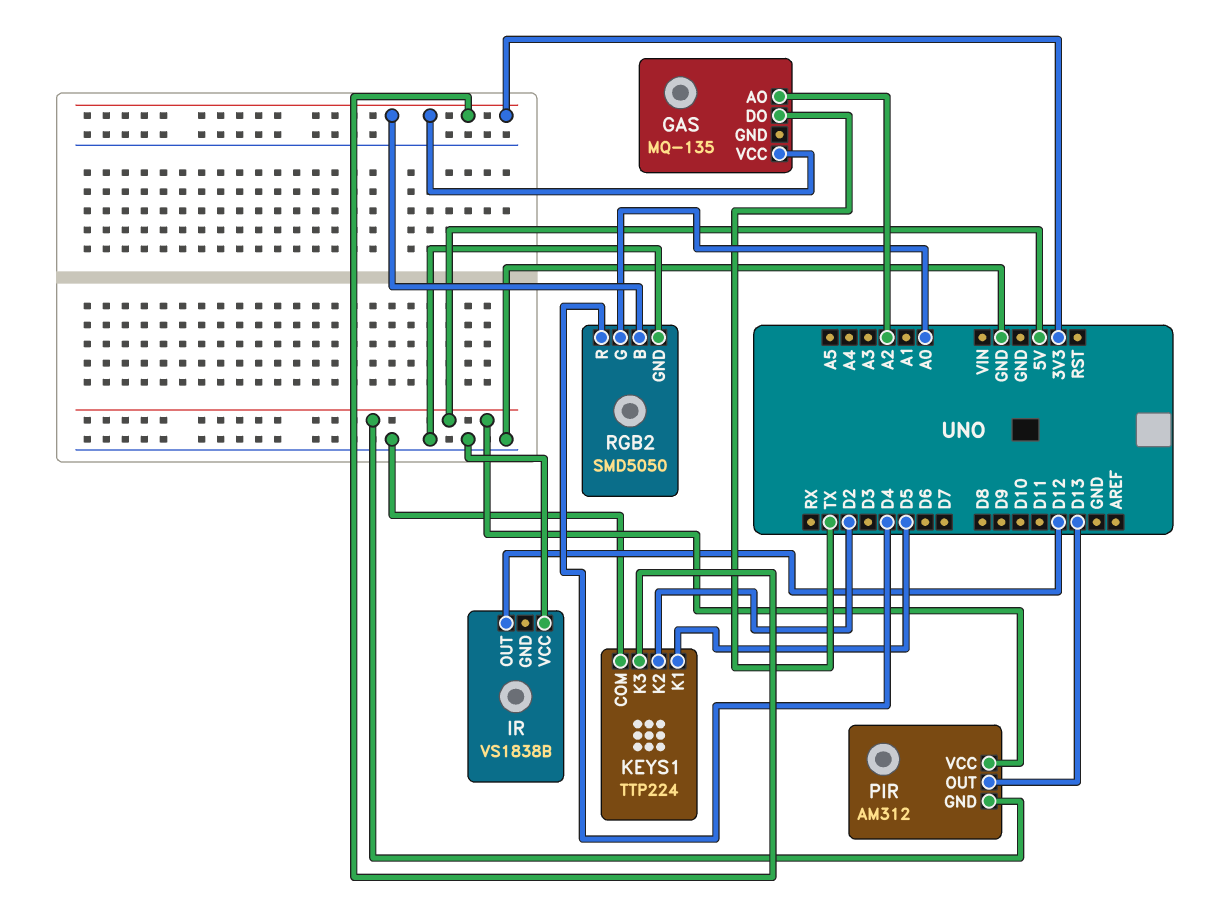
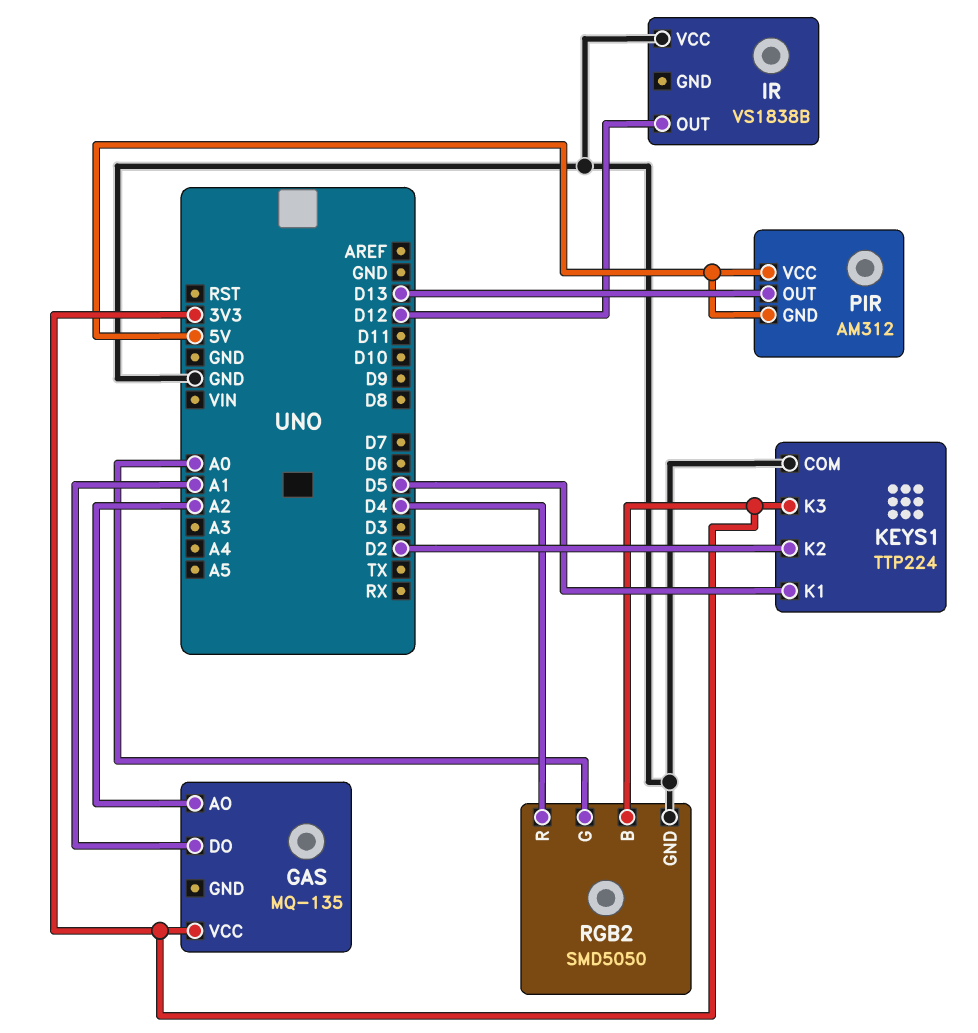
GAS pin DO: TX -> A1

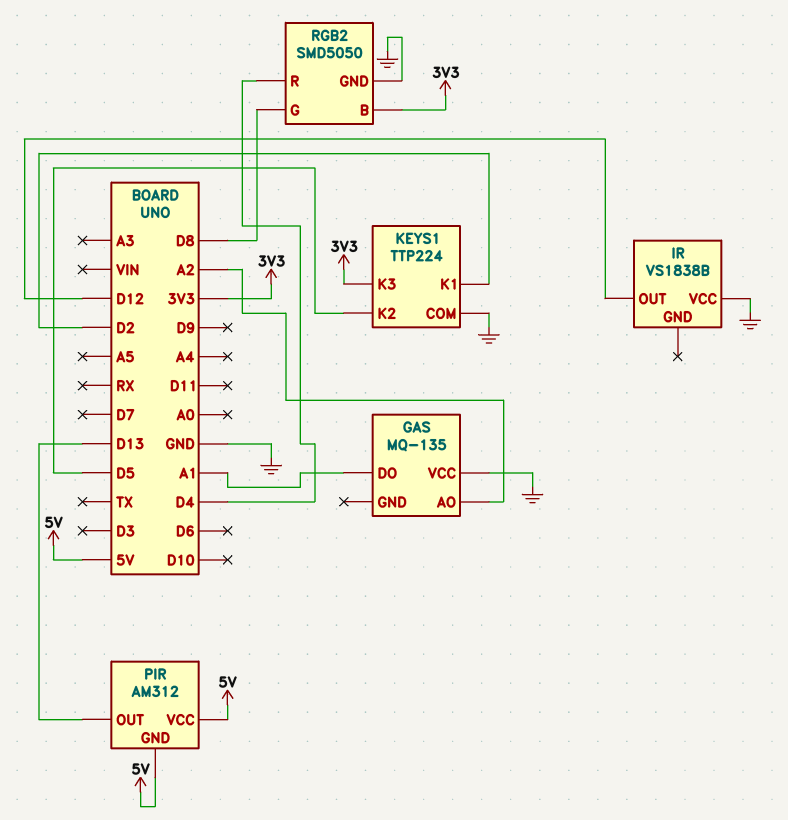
GAS pin VCC: 3V3 -> GND
KEYS1 pin K1: D5 -> D2
KEYS1 pin K2: D2 -> D5
RGB2 pin G: A0 -> D8

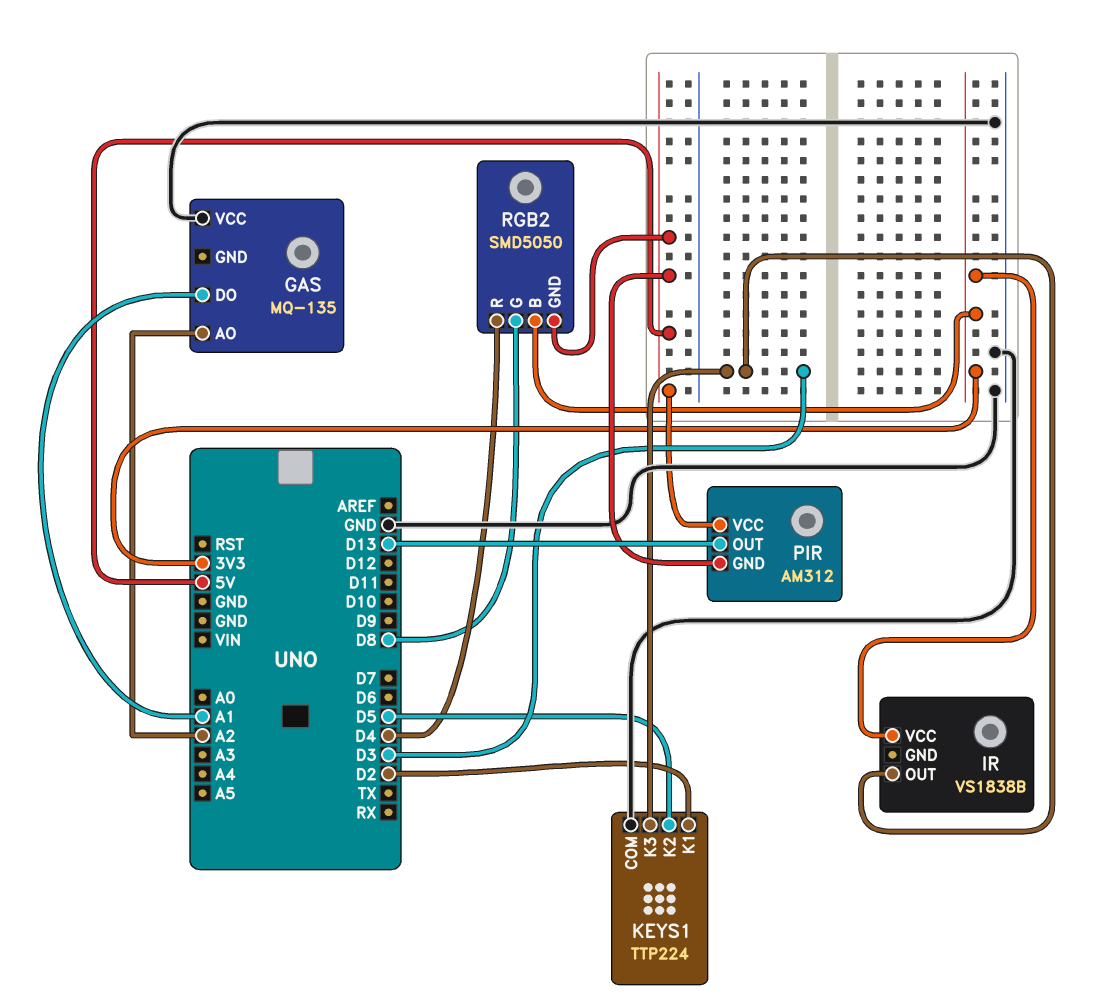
IR pin OUT: D12 -> D3
IR pin VCC: GND -> 3V3
KEYS1 pin K3: 3V3 -> D3
RGB2 pin GND: GND -> 5V

